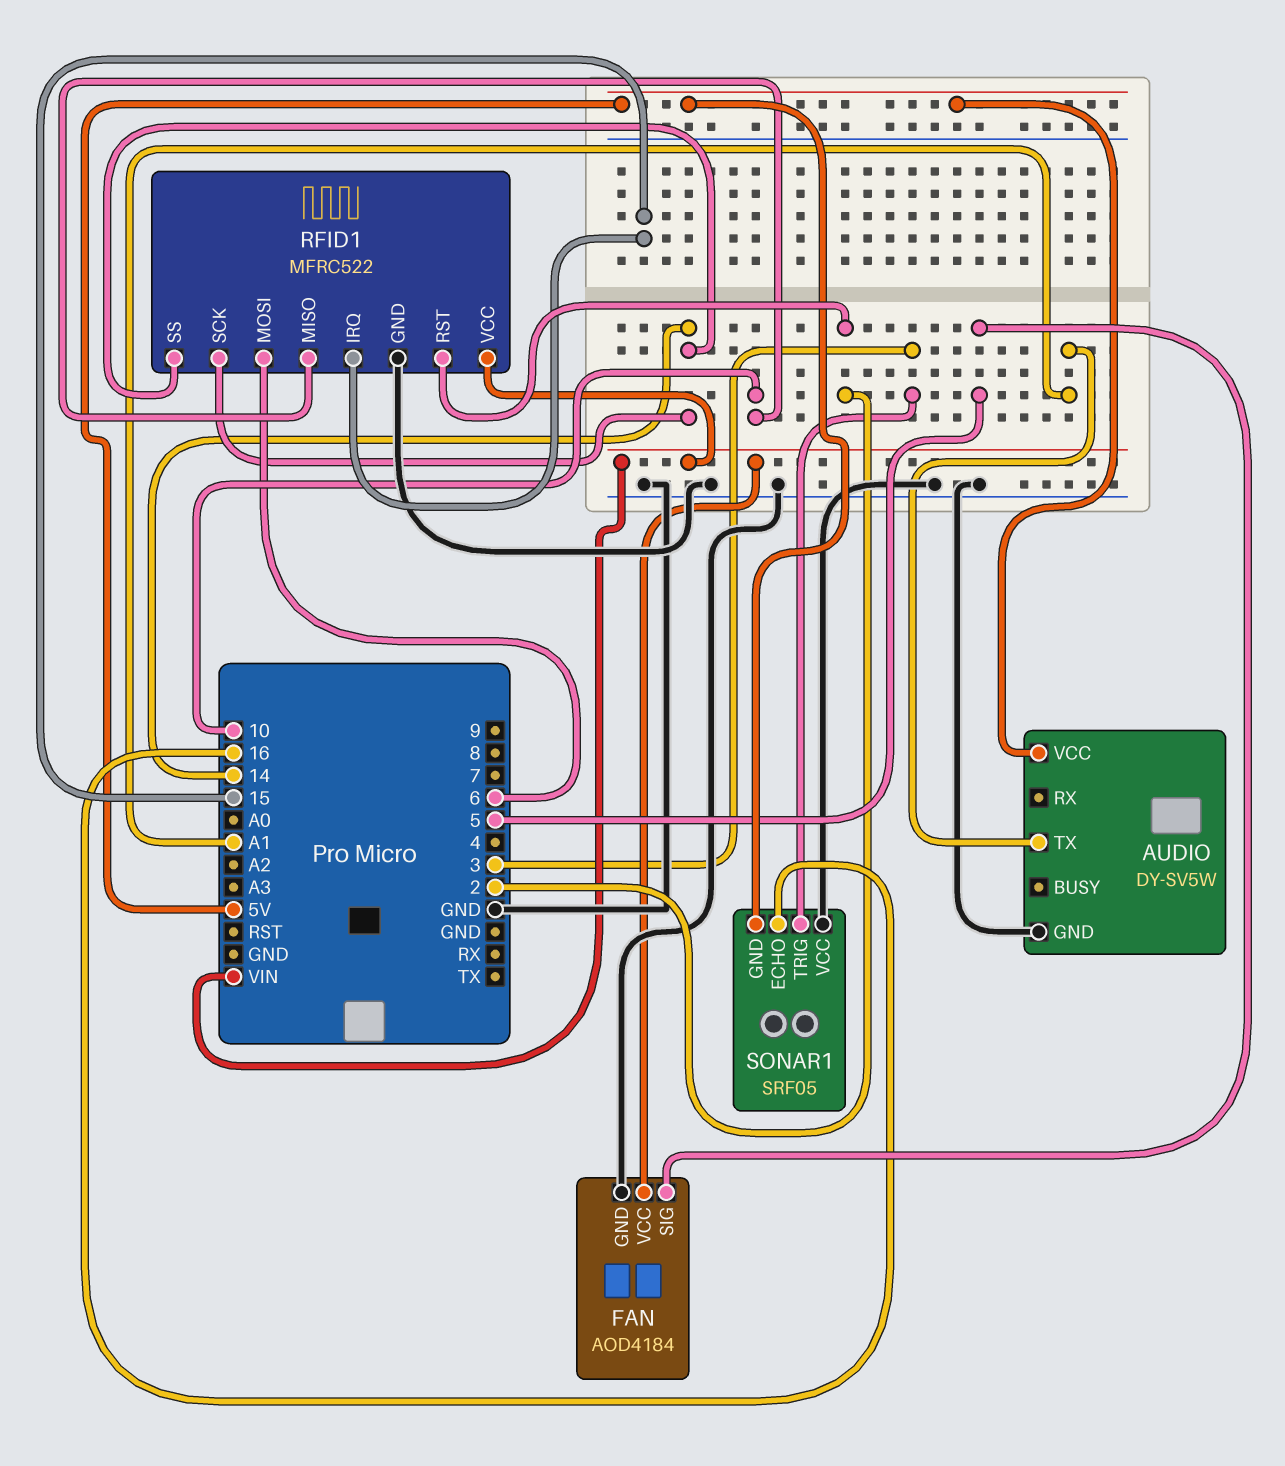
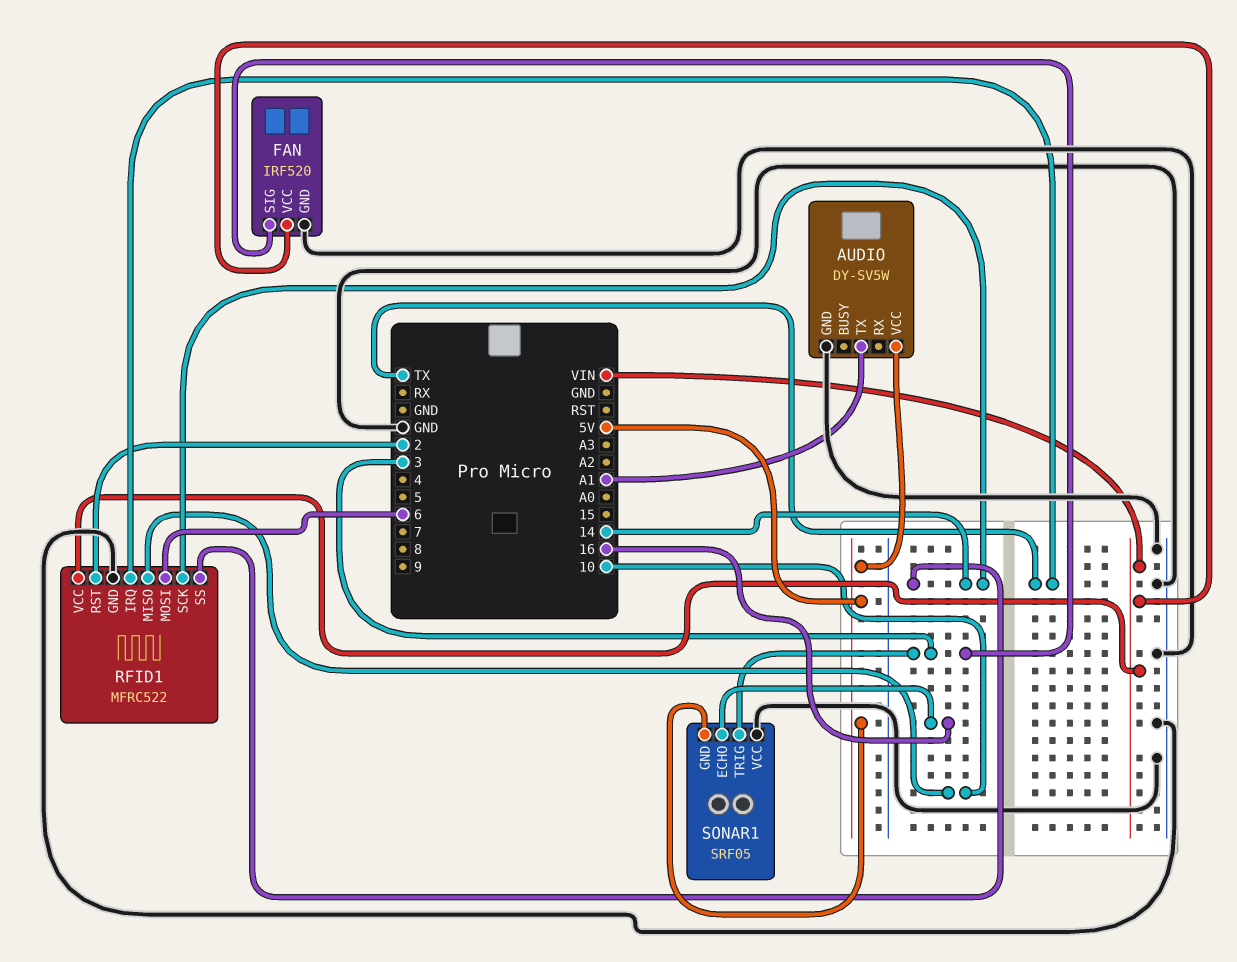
FAN: AOD4184 -> IRF520
FAN pin SIG: 5 -> 3
RFID1 pin IRQ: 15 -> TX

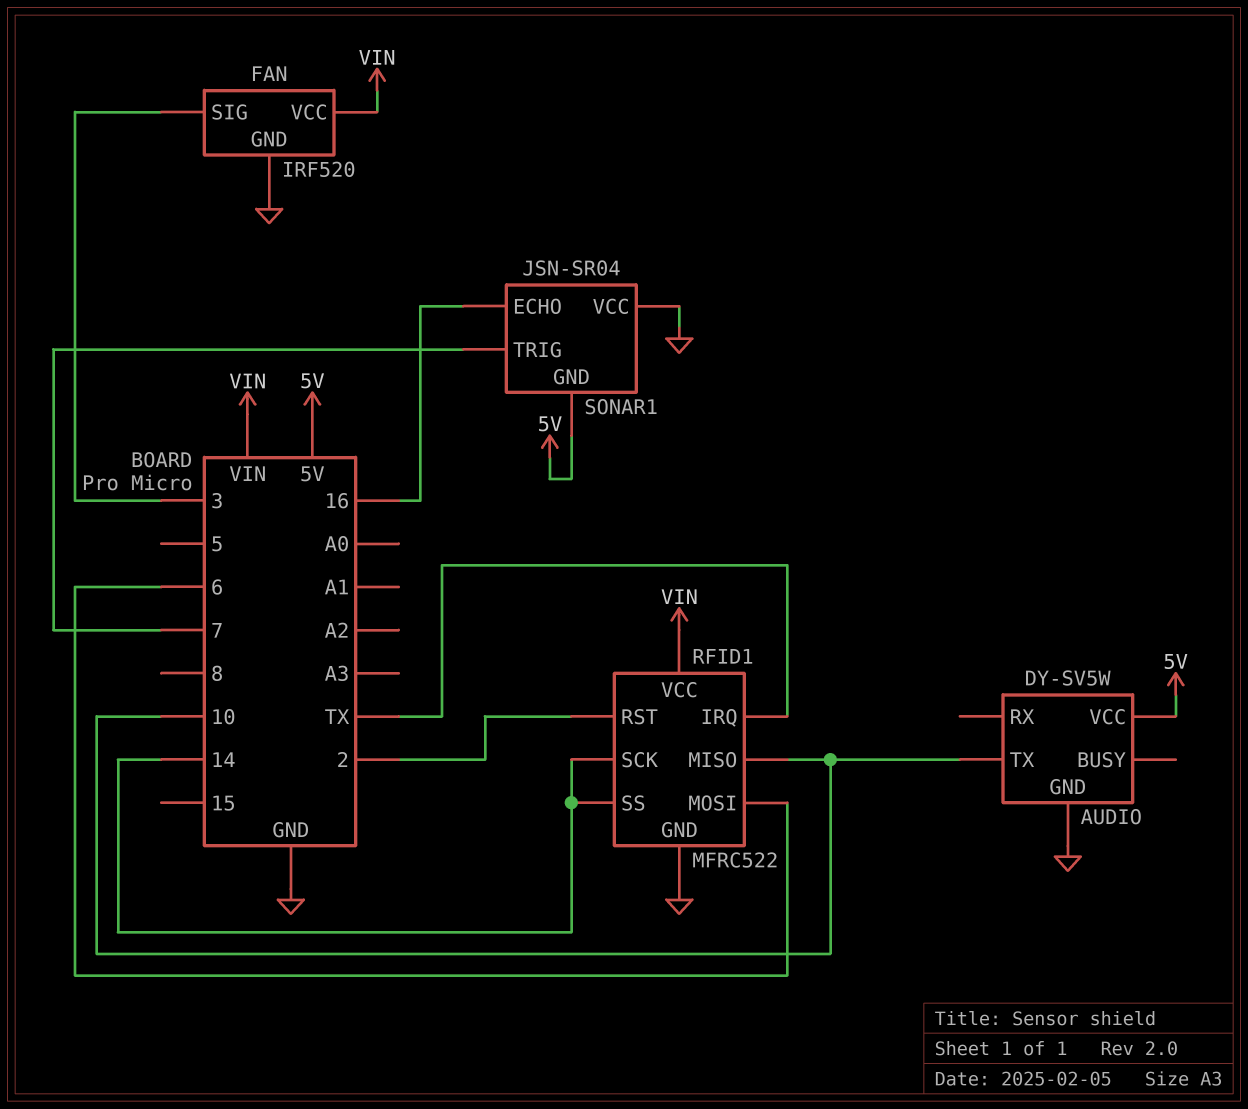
AUDIO pin TX: A1 -> 10
SONAR1: SRF05 -> JSN-SR04
SONAR1 pin TRIG: 3 -> 7

